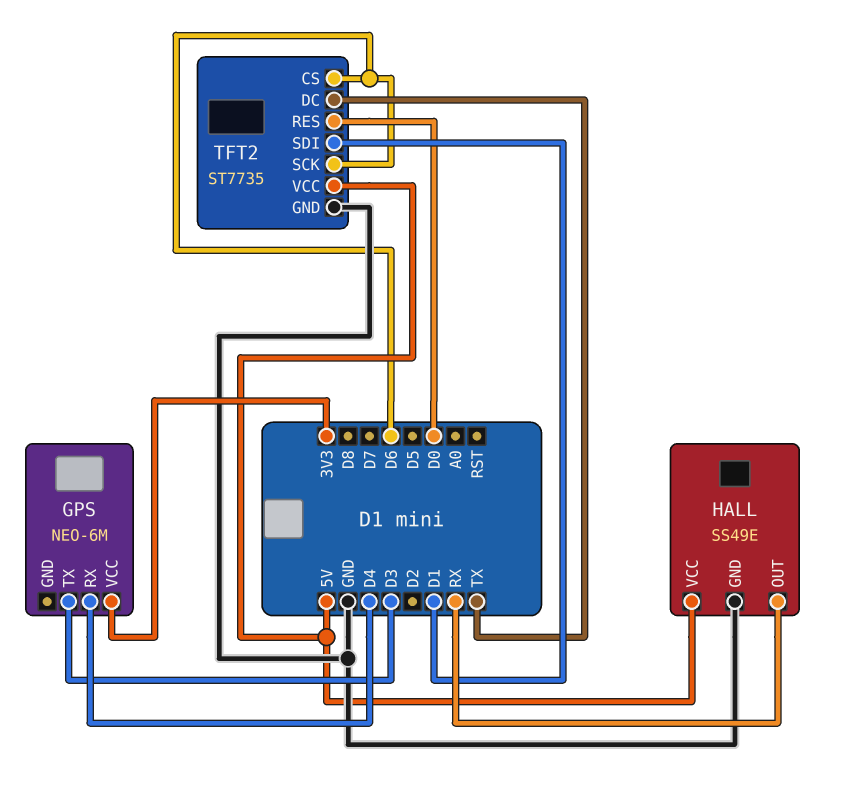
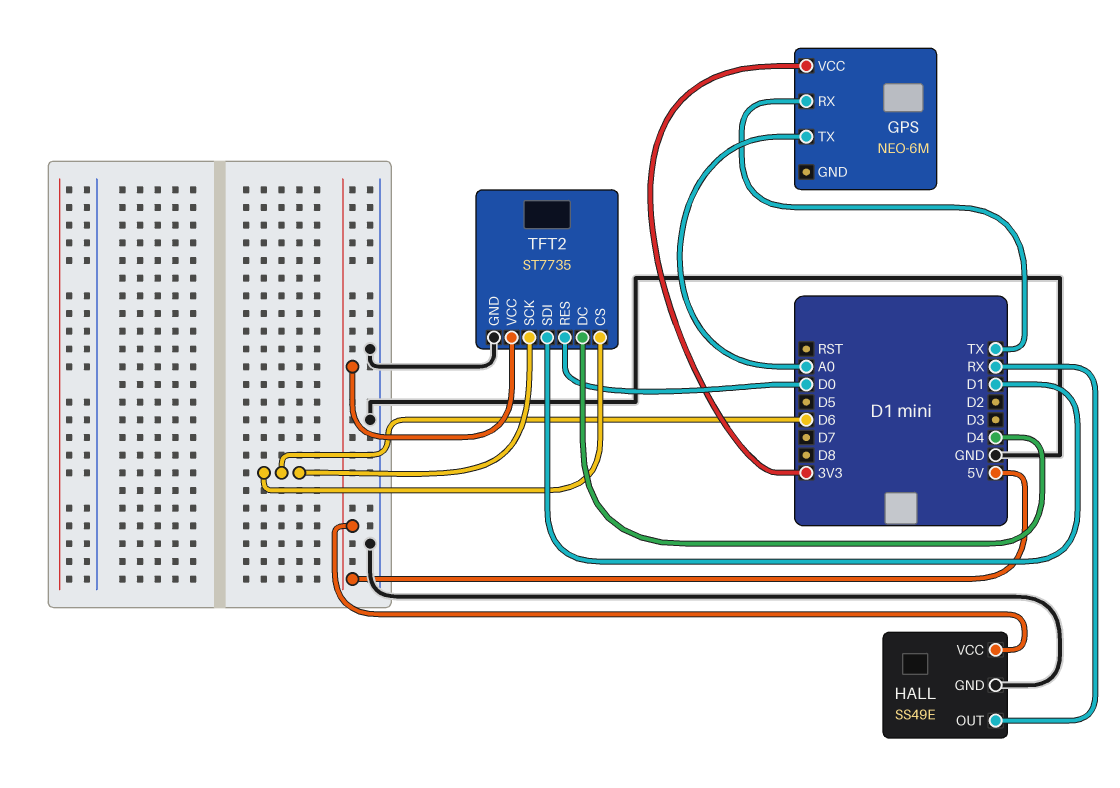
GPS pin RX: D4 -> TX
GPS pin TX: D3 -> A0
TFT2 pin DC: TX -> D4

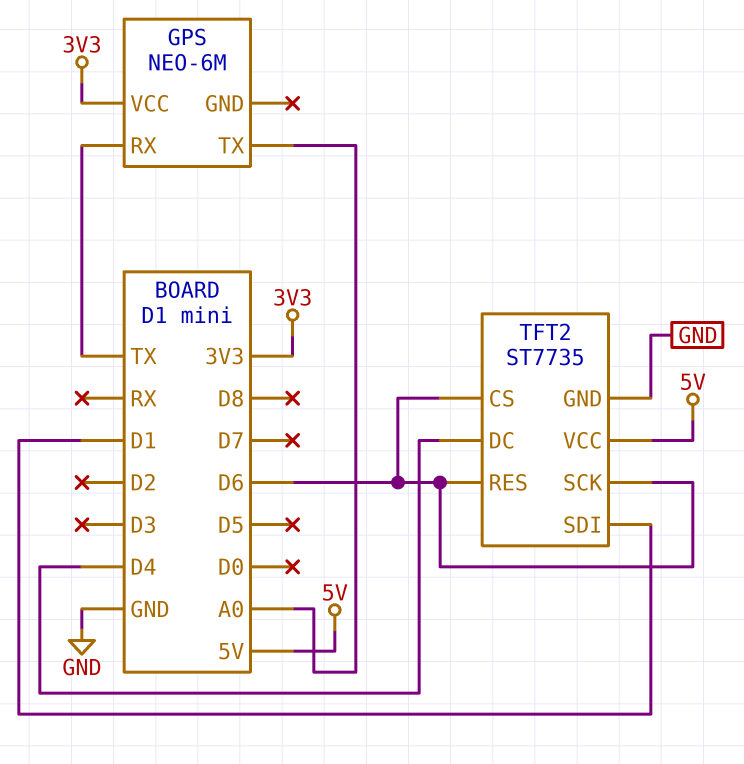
HALL: SS49E -> none
HALL pin GND: GND -> none
HALL pin OUT: RX -> none
HALL pin VCC: 5V -> none
TFT2 pin RES: D0 -> D6

